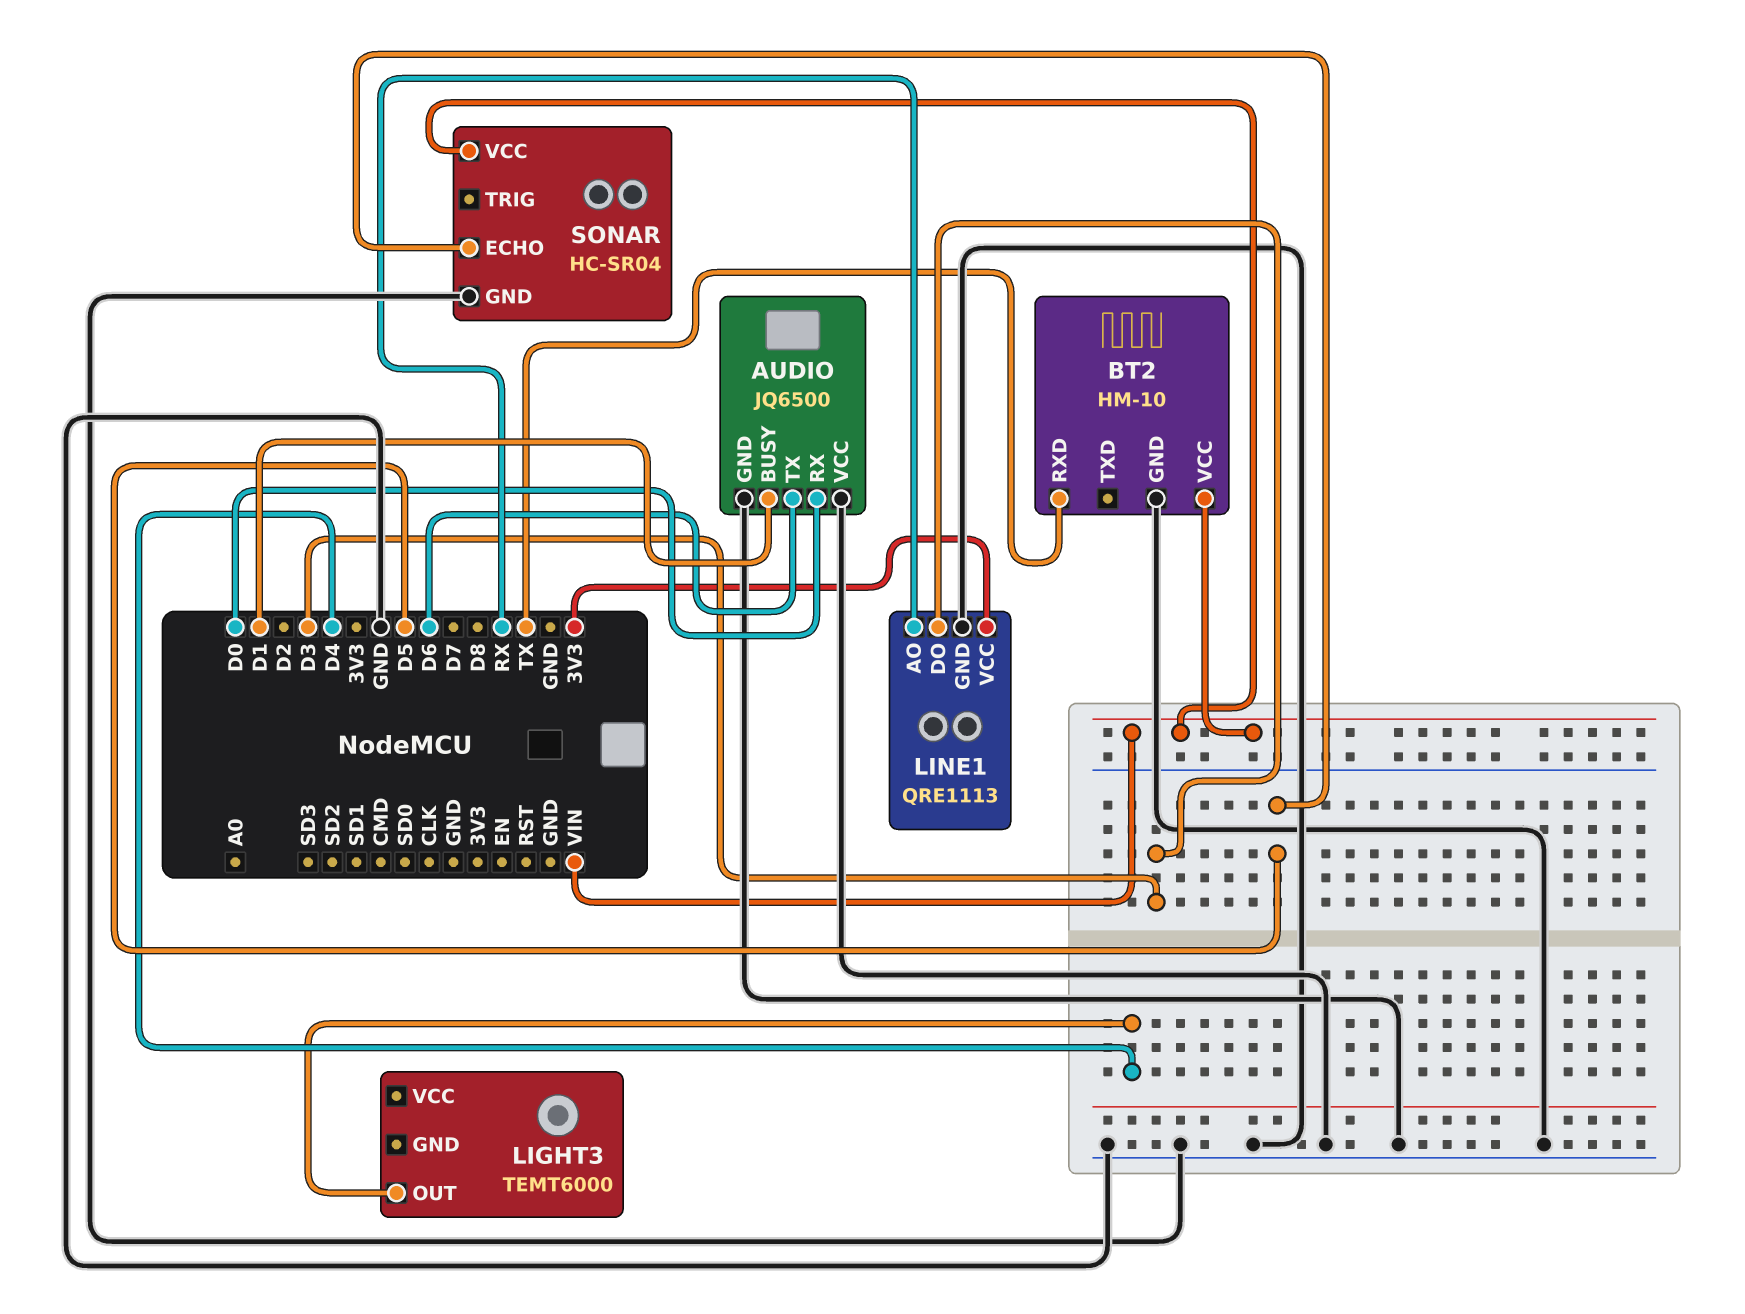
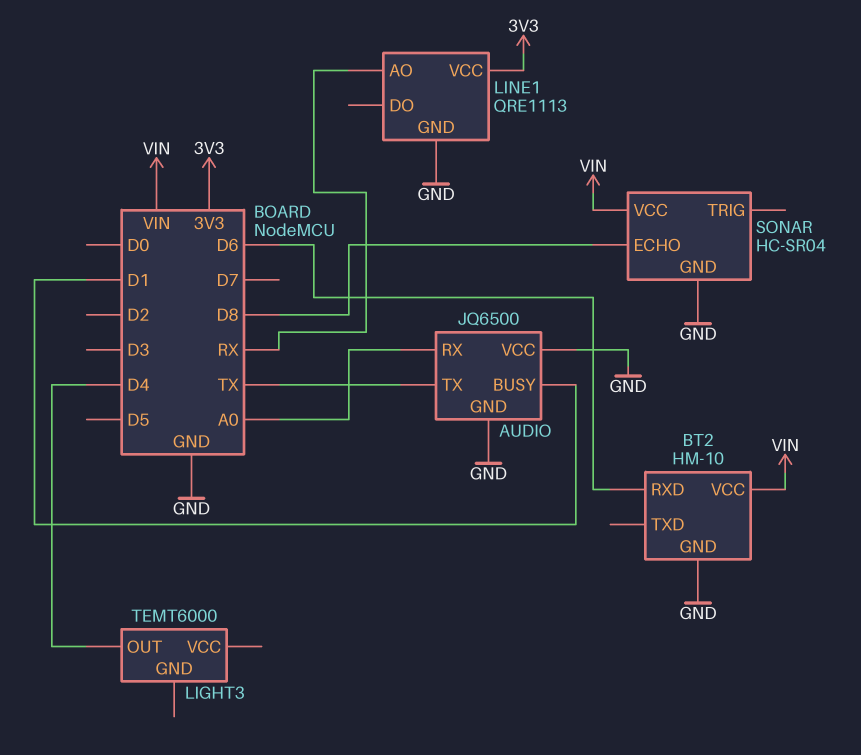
AUDIO pin RX: D0 -> A0
AUDIO pin TX: D6 -> TX
BT2 pin RXD: TX -> D6
LINE1 pin DO: D3 -> none
SONAR pin ECHO: D5 -> D8

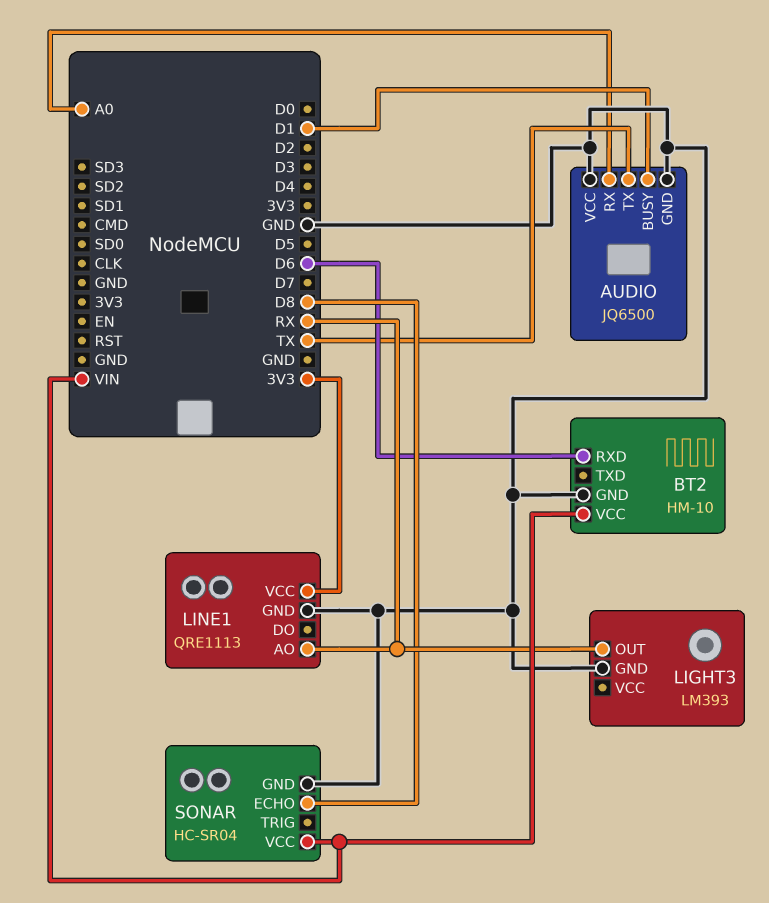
LIGHT3: TEMT6000 -> LM393
LIGHT3 pin GND: none -> GND
LIGHT3 pin OUT: D4 -> RX

